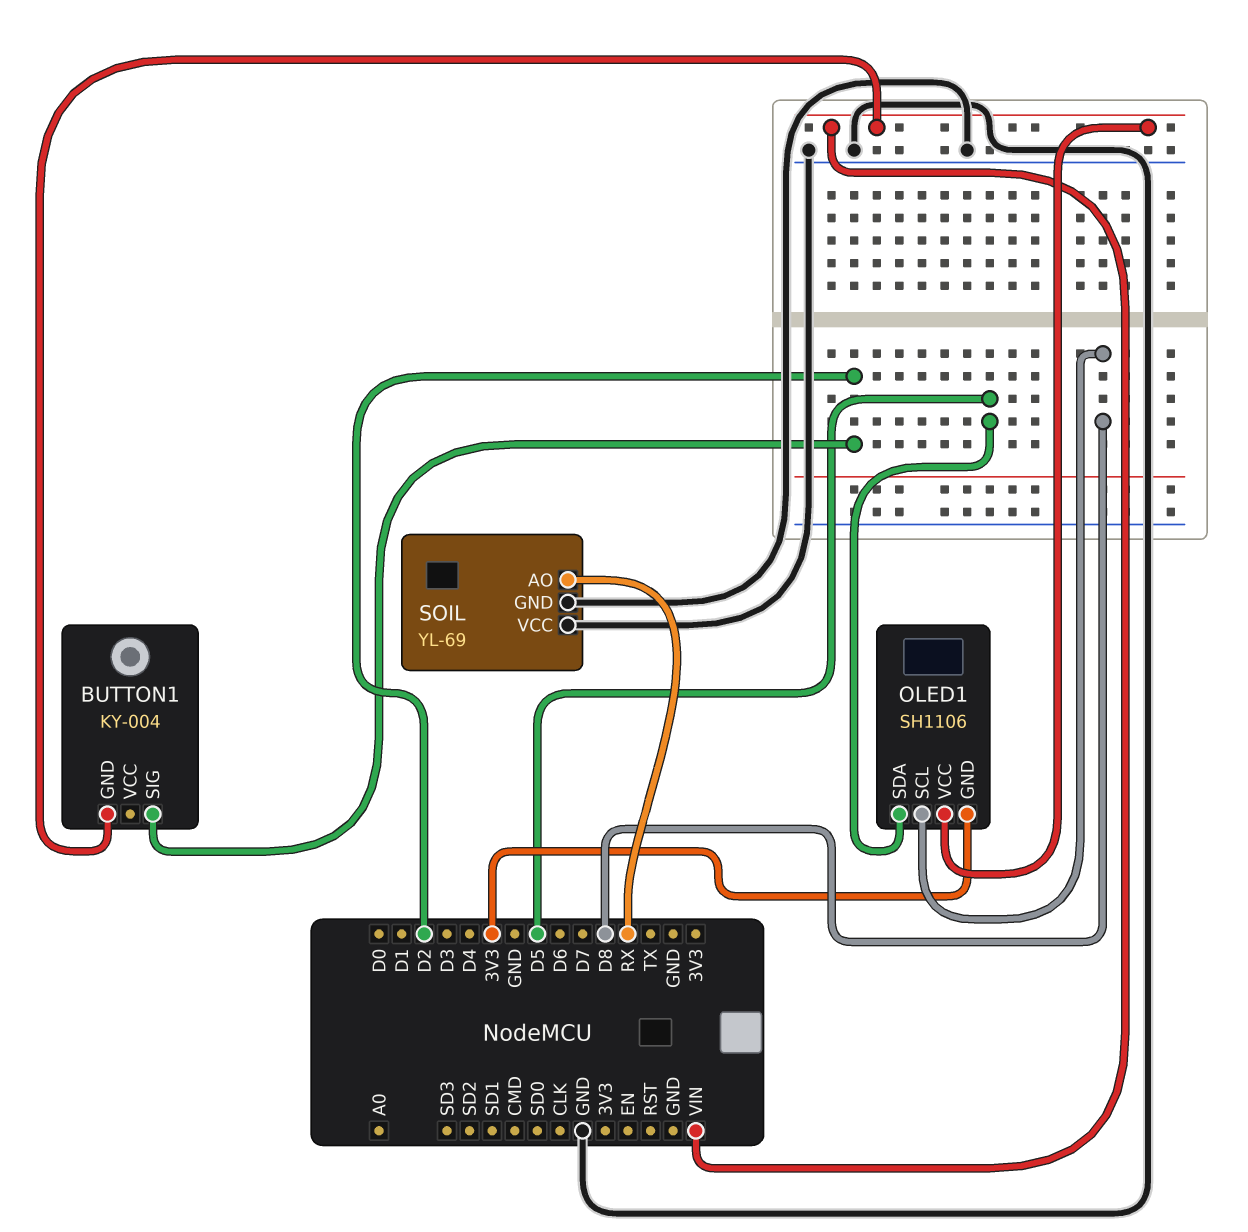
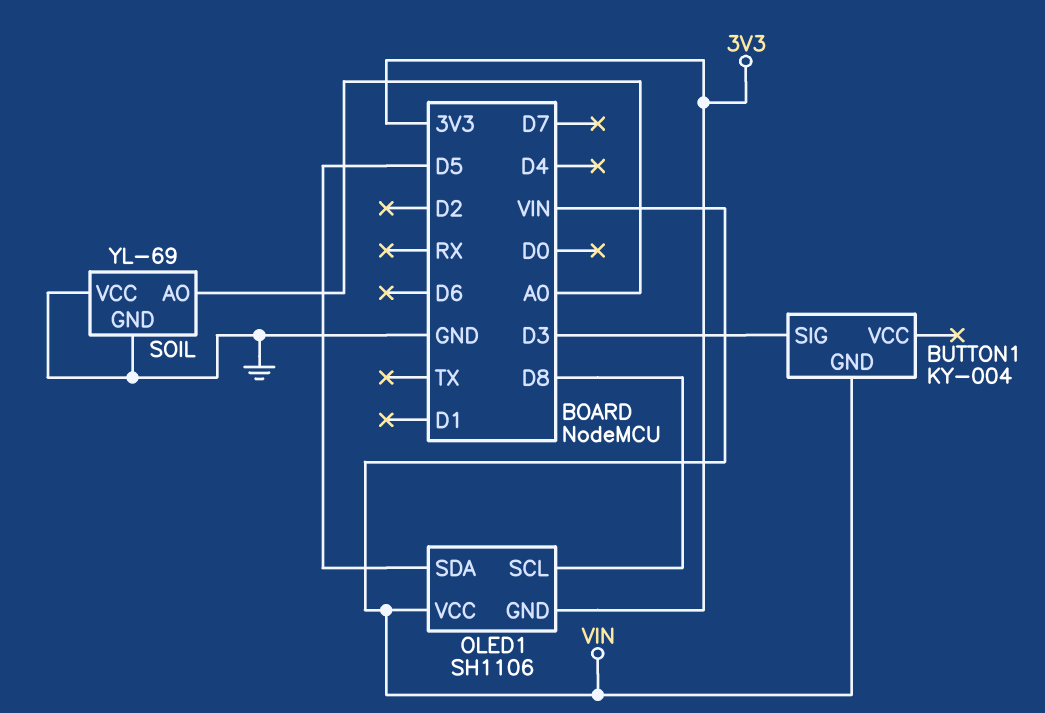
BUTTON1 pin SIG: D2 -> D3
SOIL pin AO: RX -> A0

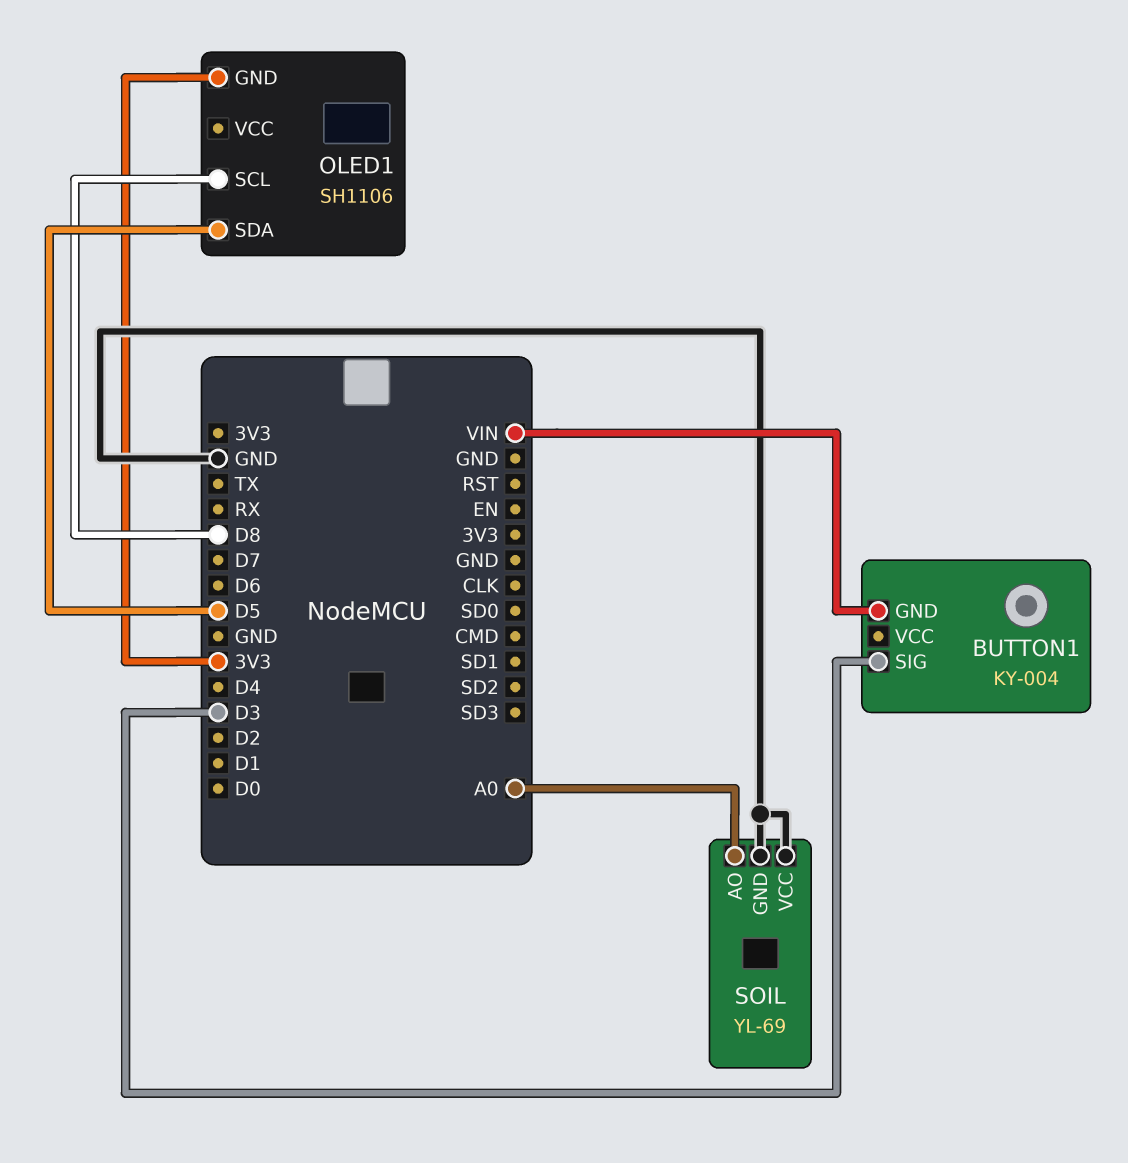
OLED1 pin VCC: VIN -> none

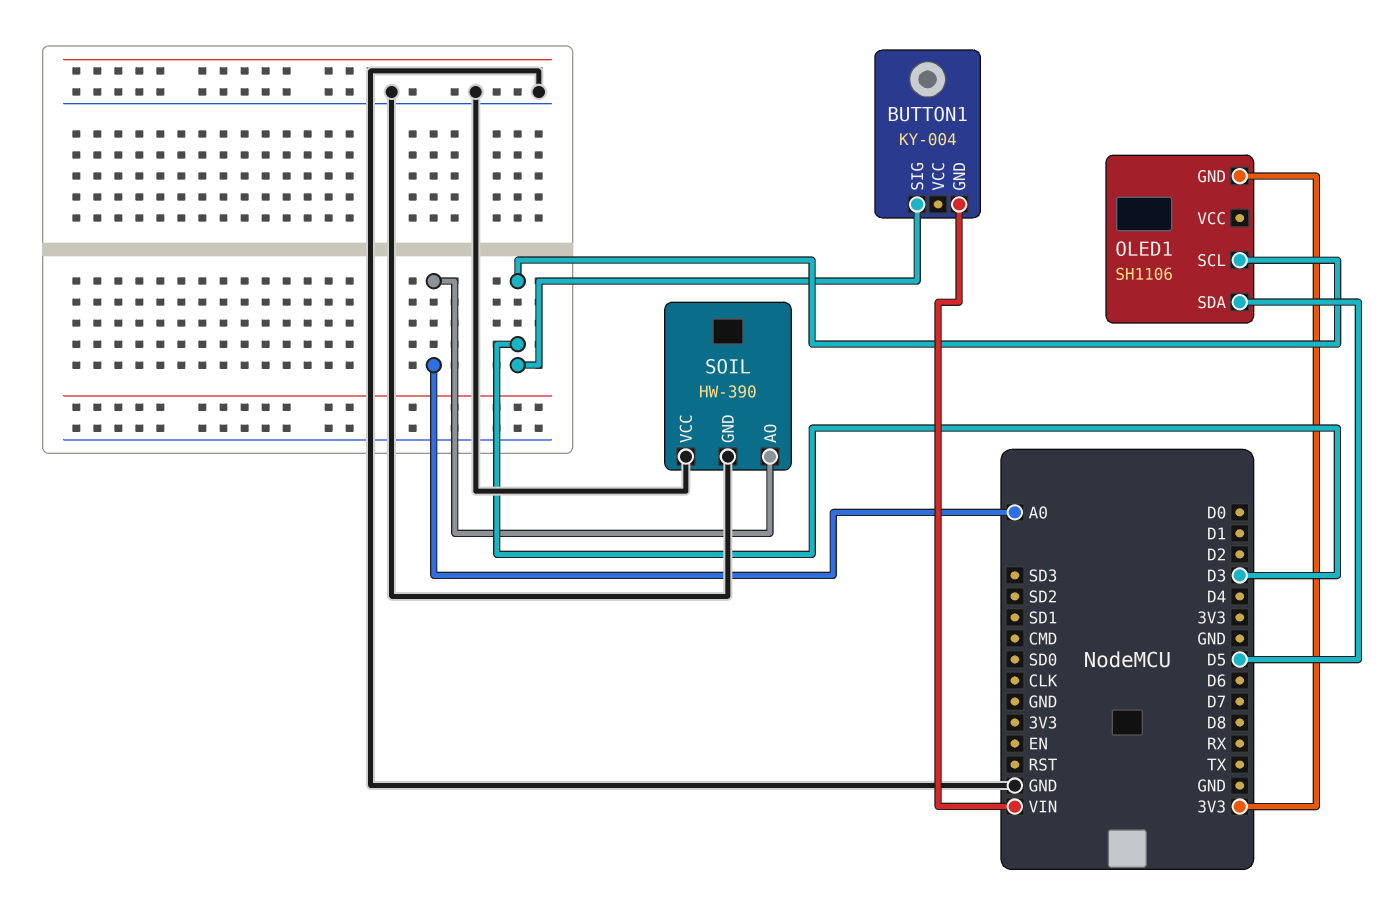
OLED1 pin SCL: D8 -> D3
SOIL: YL-69 -> HW-390

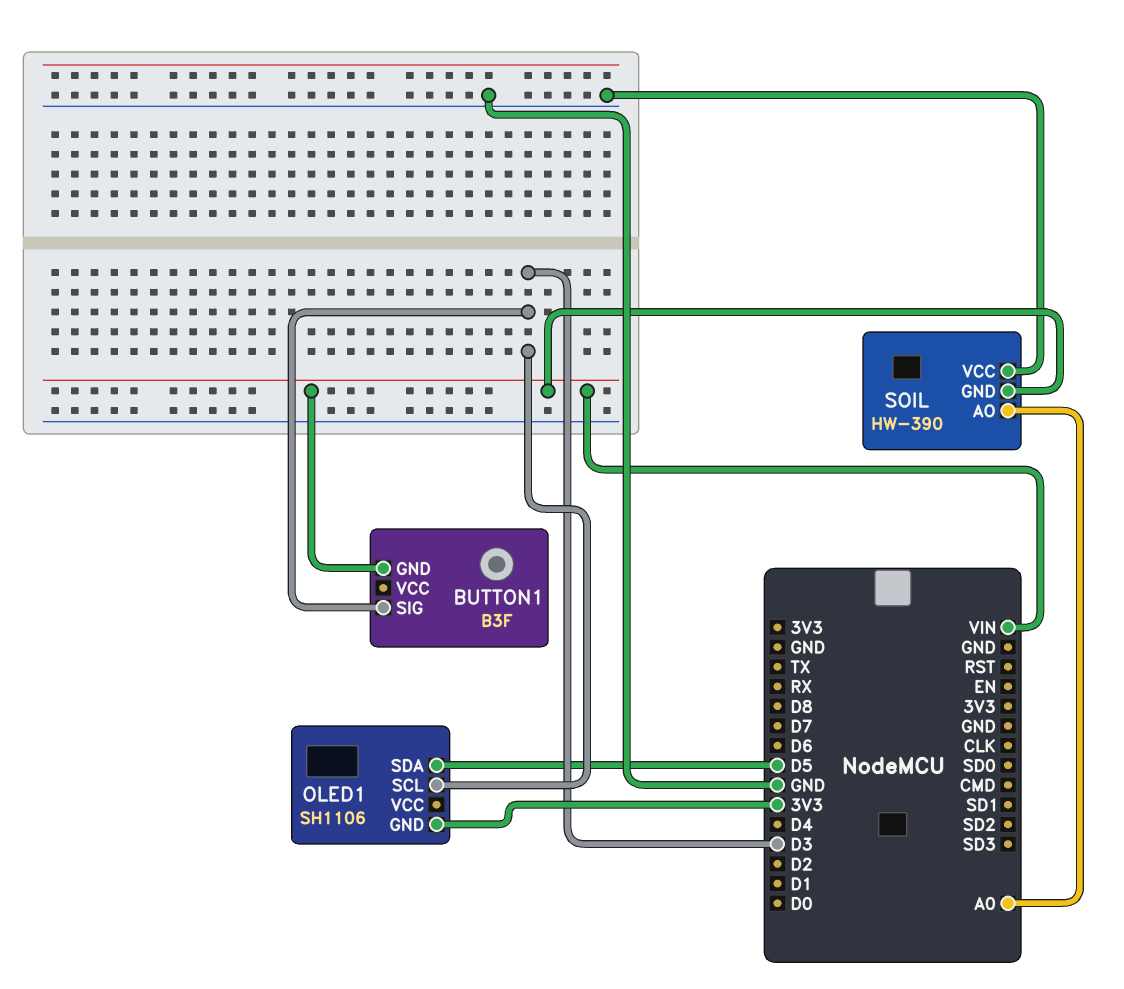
BUTTON1: KY-004 -> B3F
SOIL pin GND: GND -> VIN

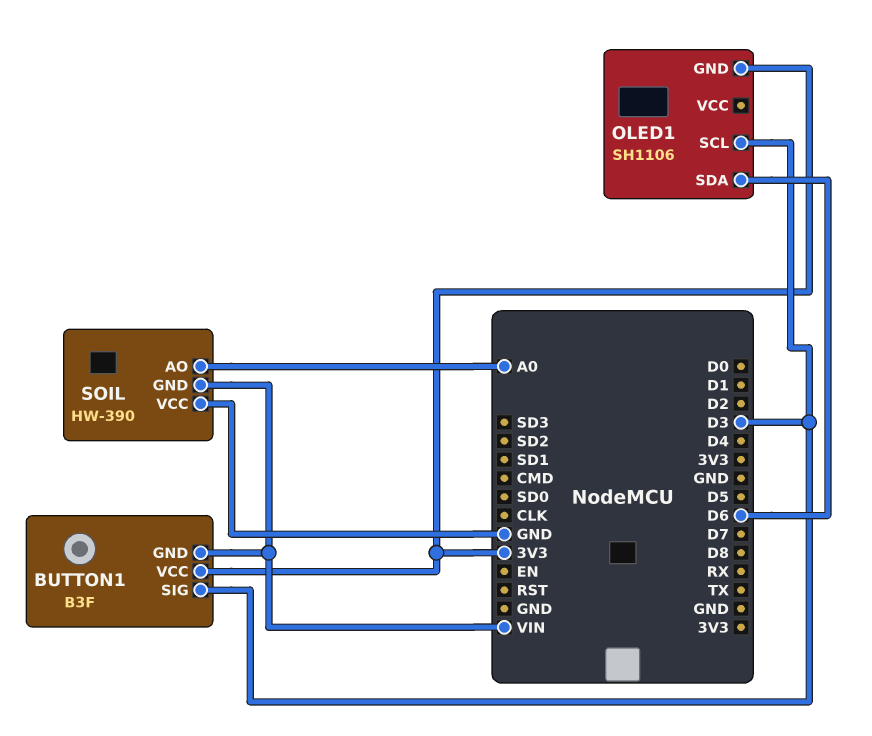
BUTTON1 pin VCC: none -> 3V3
OLED1 pin SDA: D5 -> D6

